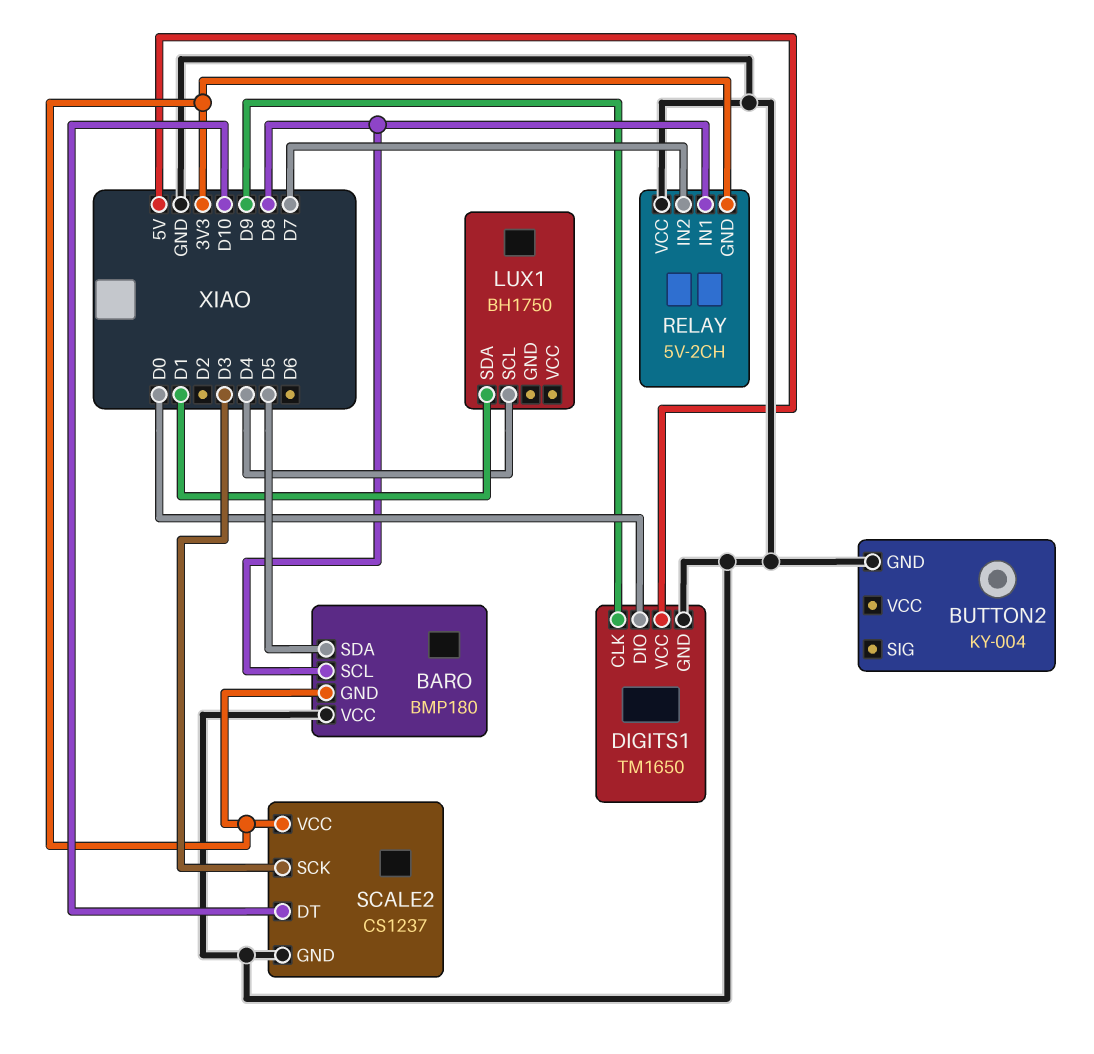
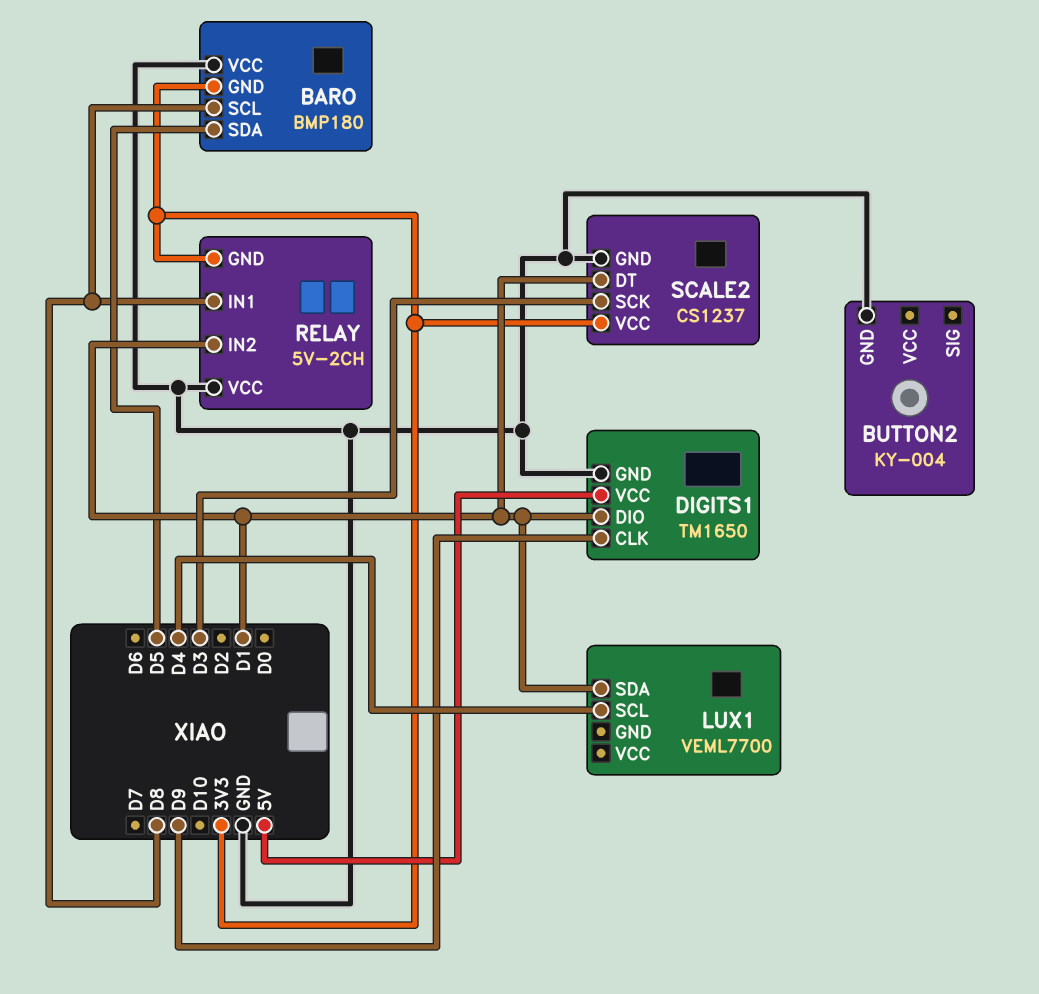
DIGITS1 pin DIO: D0 -> D1
LUX1: BH1750 -> VEML7700
RELAY pin IN2: D7 -> D1
SCALE2 pin DT: D10 -> D1

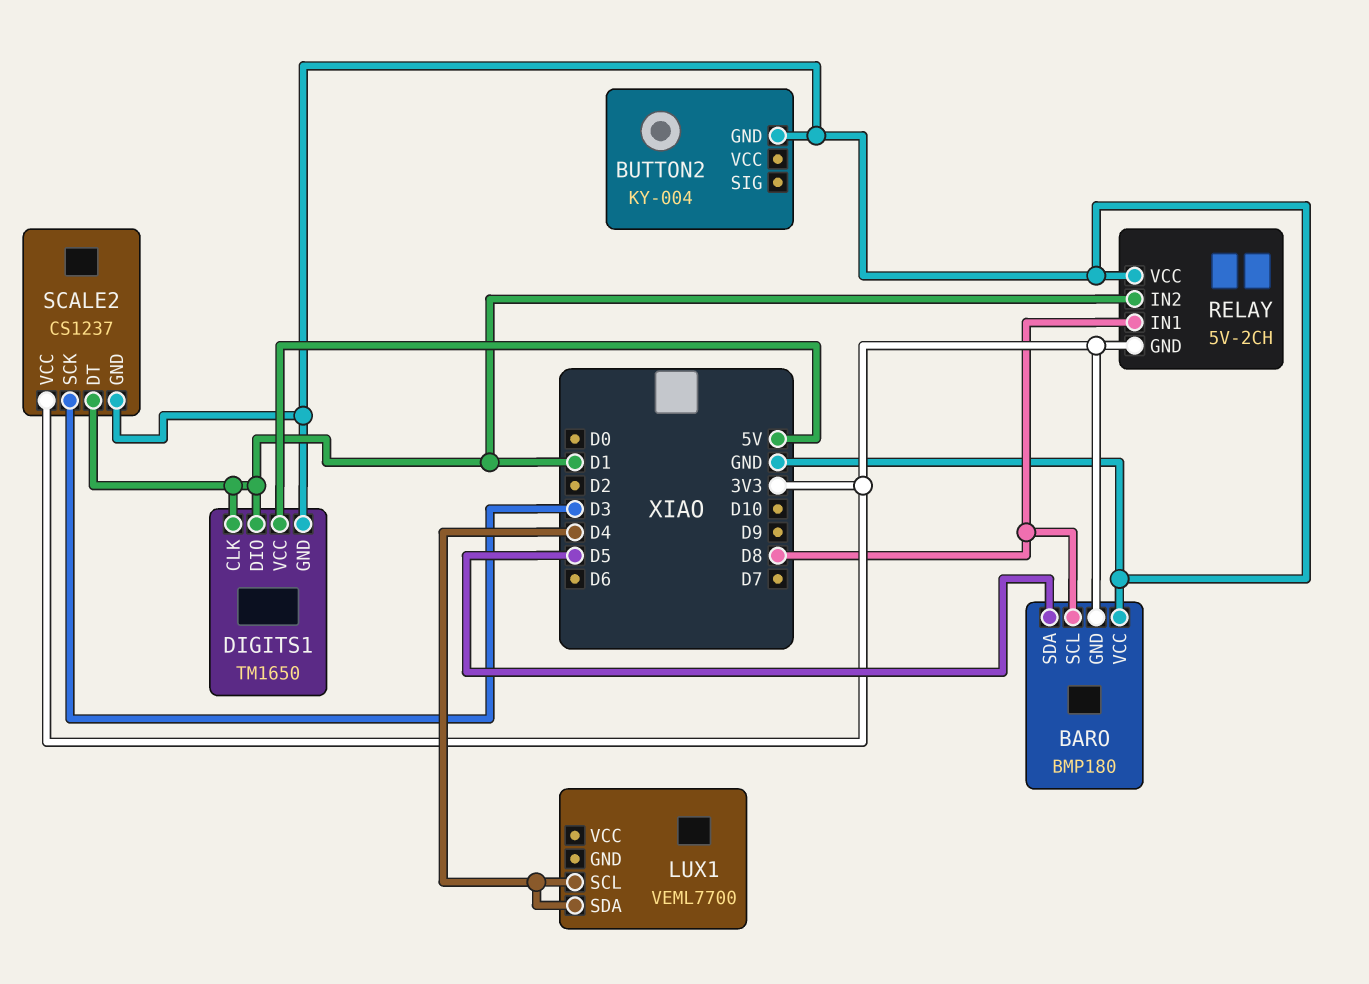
DIGITS1 pin CLK: D9 -> D1
LUX1 pin SDA: D1 -> D4

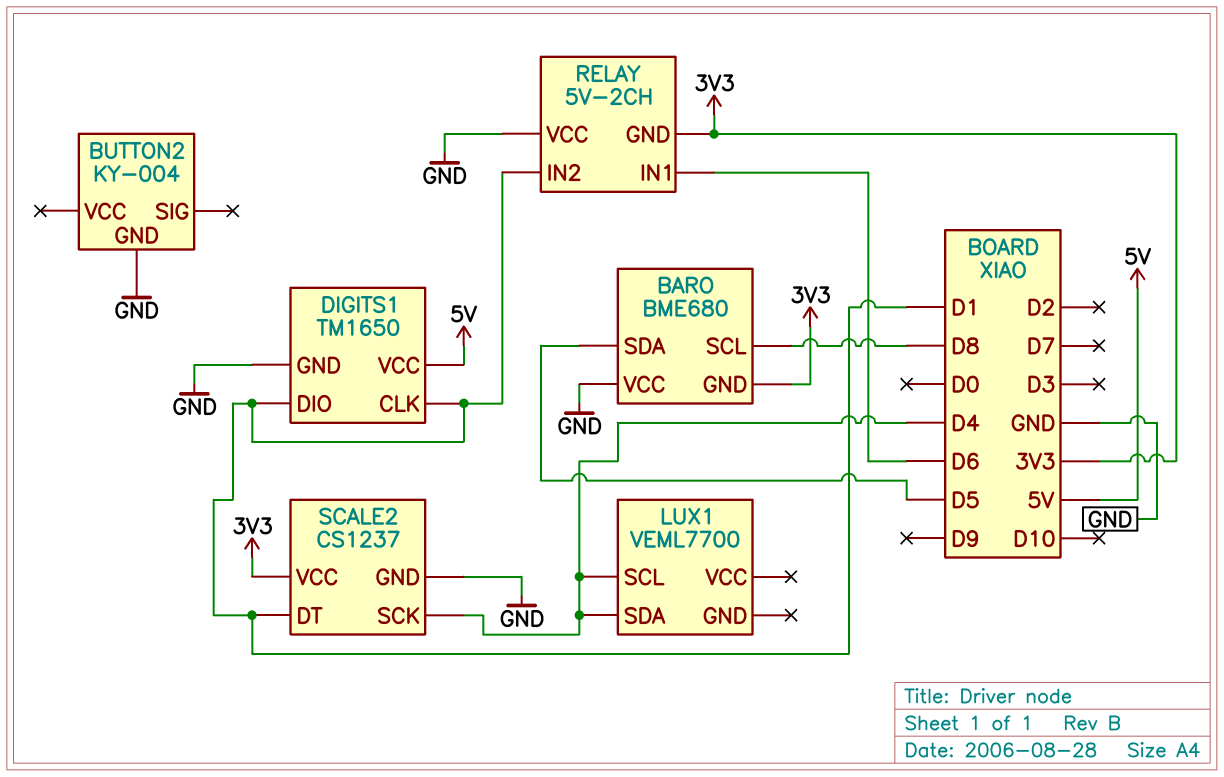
BARO: BMP180 -> BME680
RELAY pin IN1: D8 -> D6
SCALE2 pin SCK: D3 -> D4

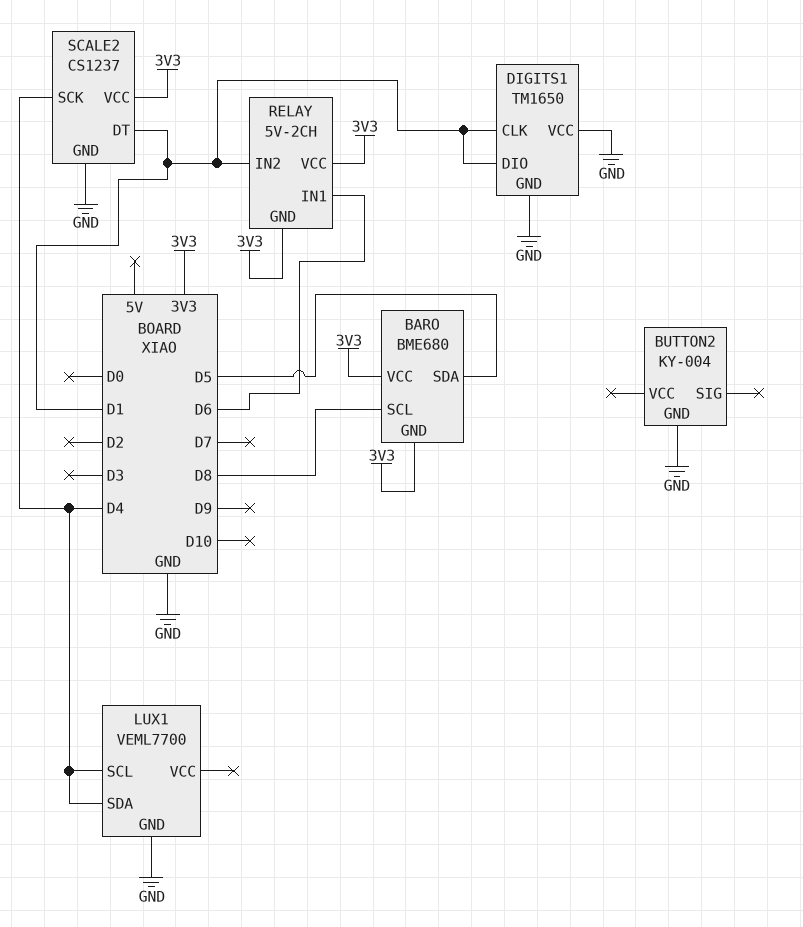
BARO pin VCC: GND -> 3V3
DIGITS1 pin VCC: 5V -> GND
LUX1 pin GND: none -> GND
RELAY pin VCC: GND -> 3V3

